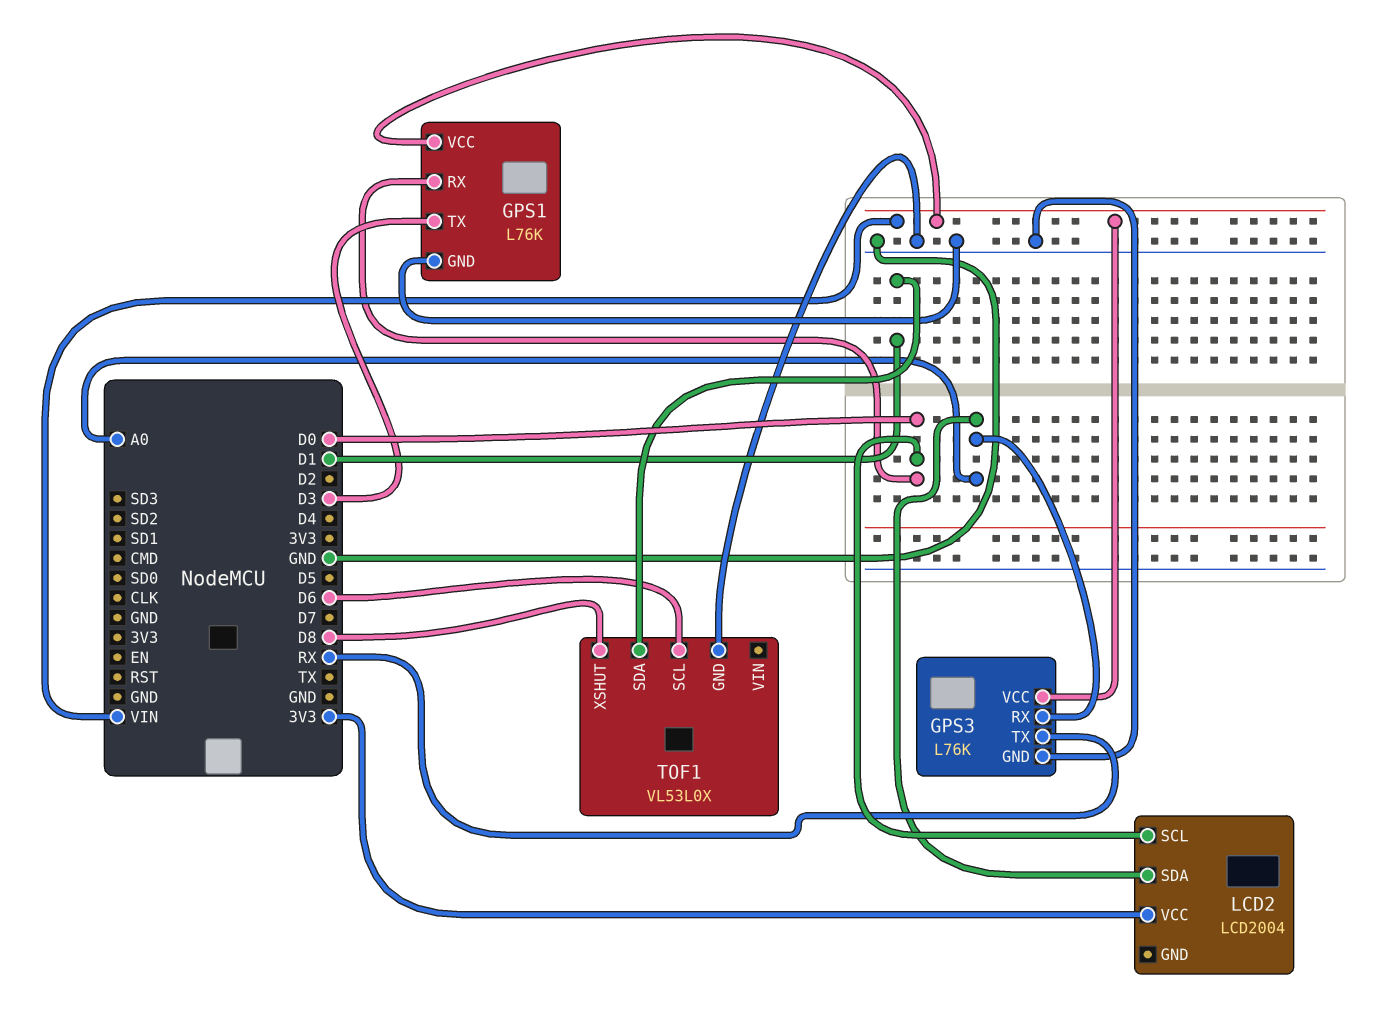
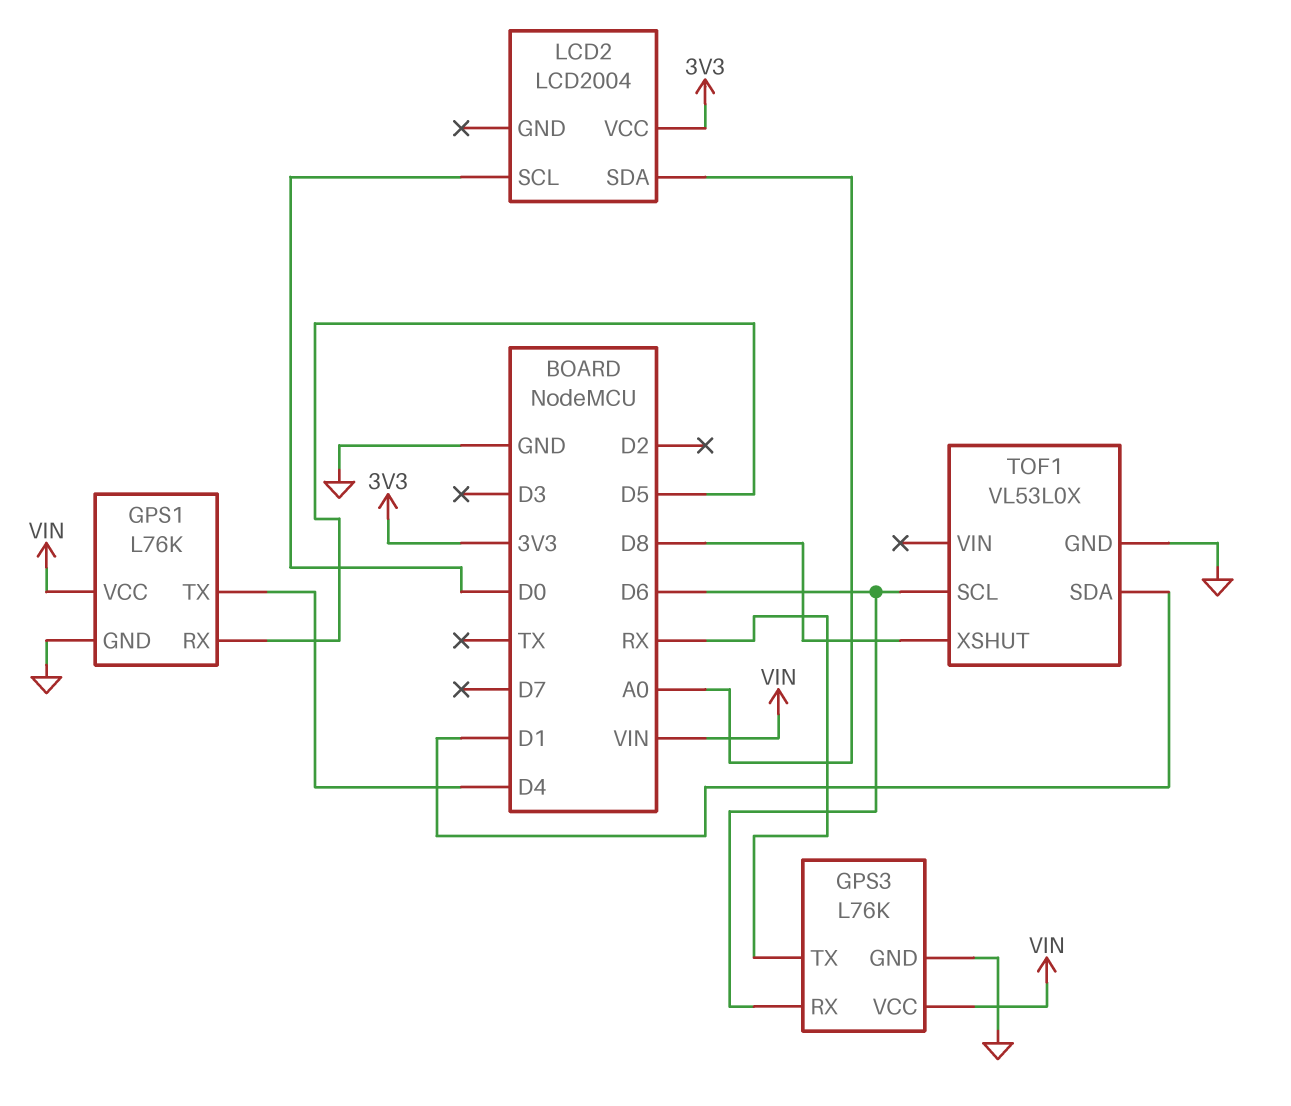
GPS1 pin RX: D0 -> D5
GPS1 pin TX: D3 -> D4
GPS3 pin RX: A0 -> D6

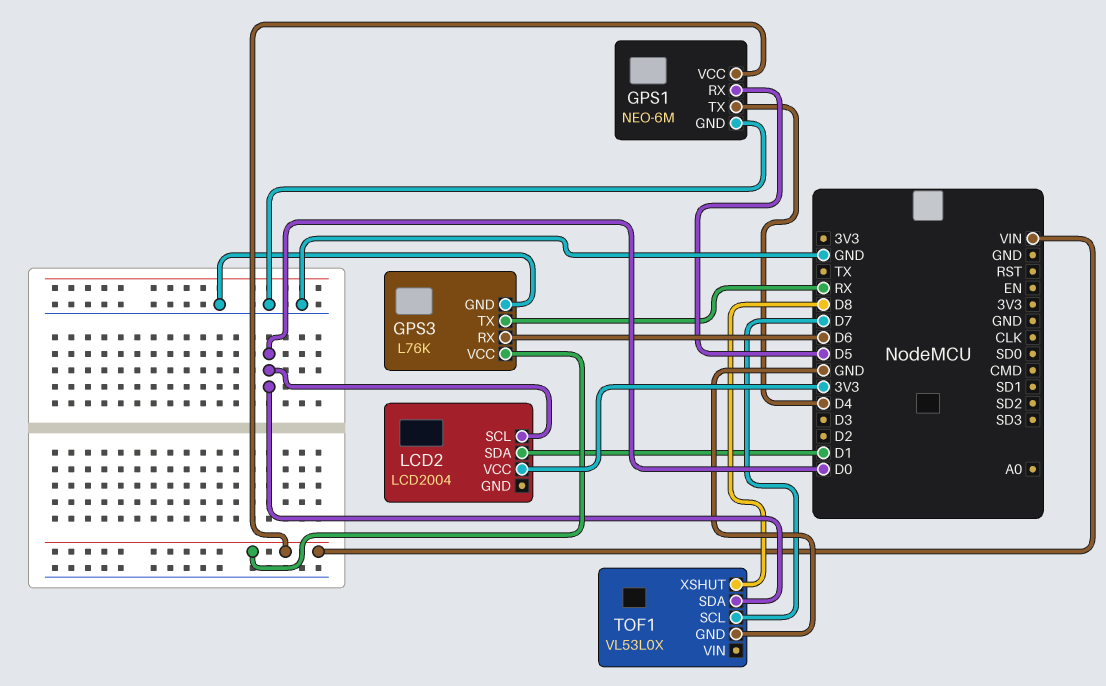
GPS1: L76K -> NEO-6M
LCD2 pin SDA: A0 -> D1
TOF1 pin SCL: D6 -> D7
TOF1 pin SDA: D1 -> D0

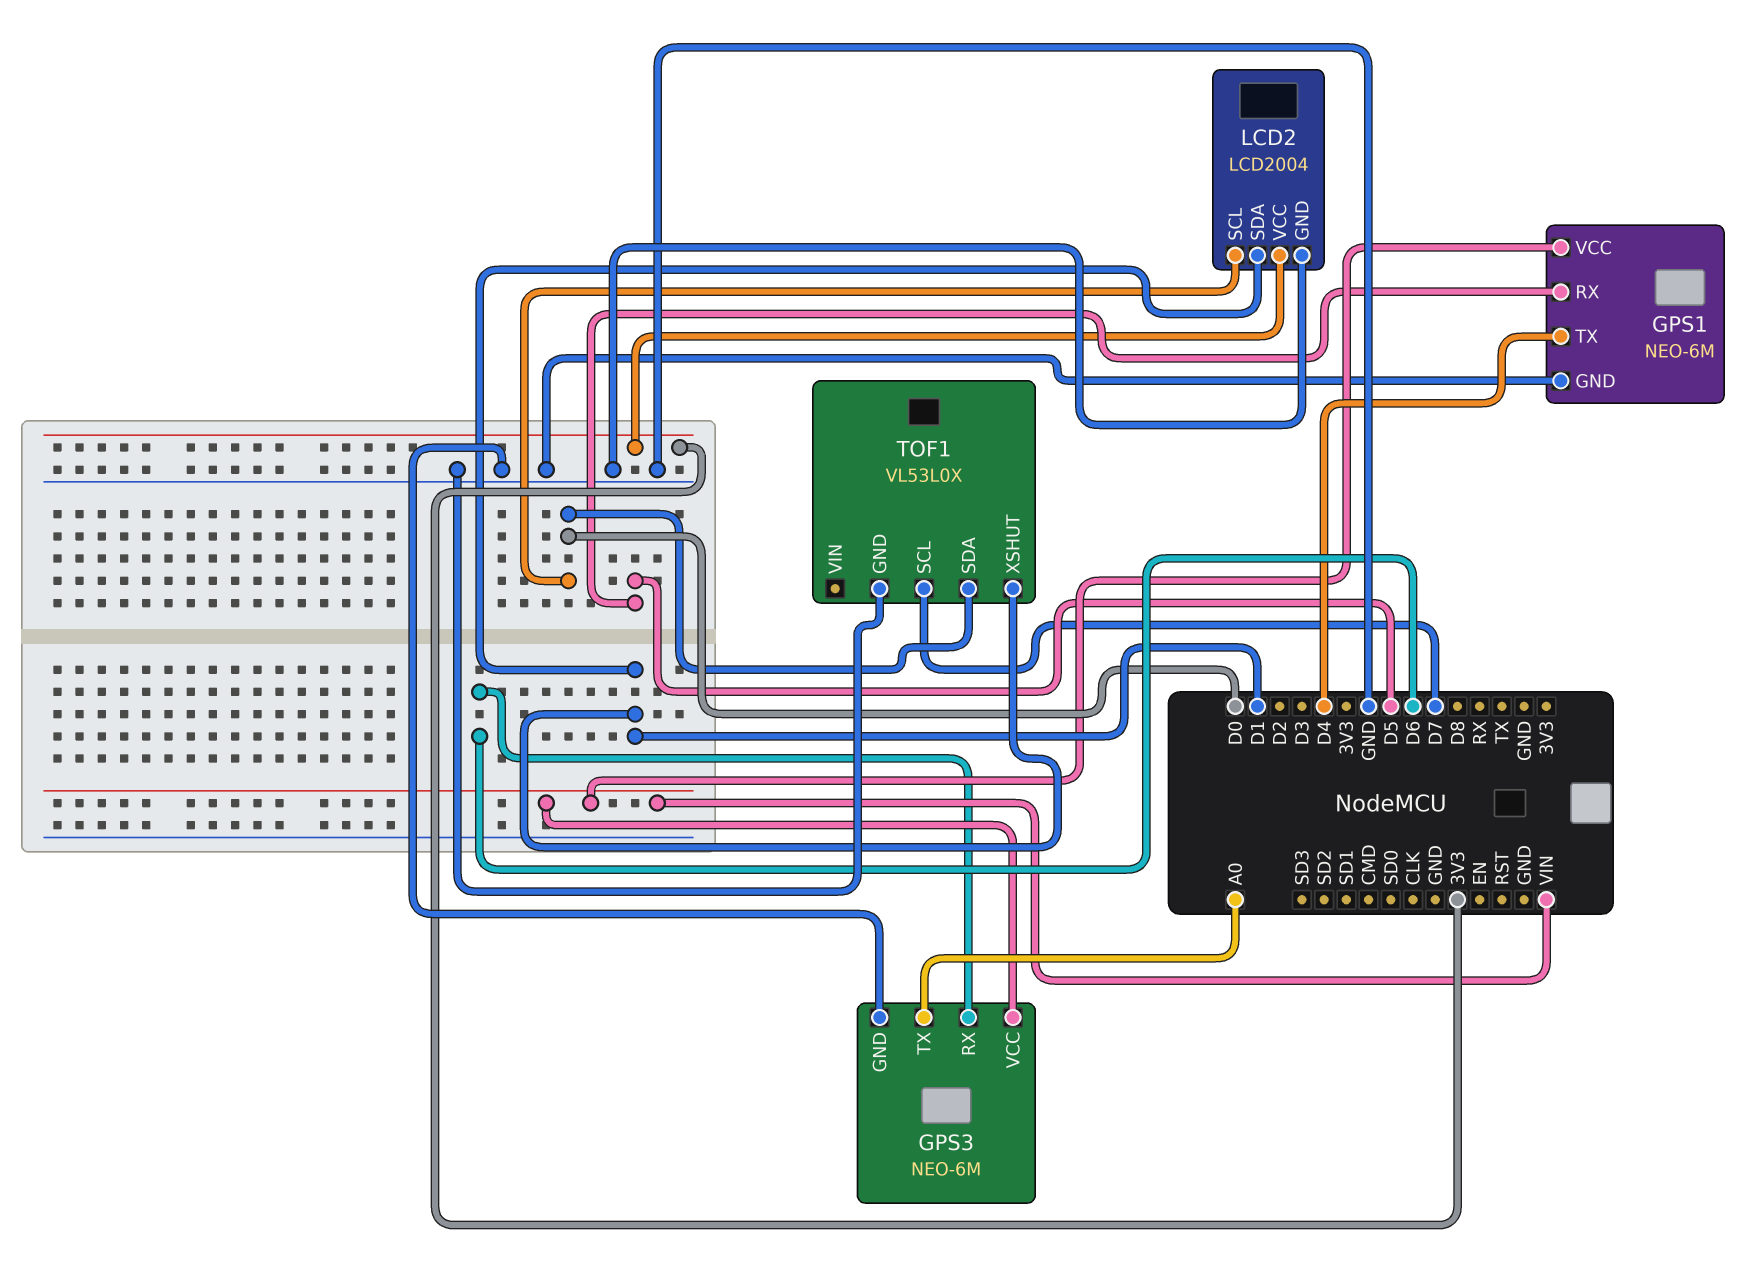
GPS3: L76K -> NEO-6M
GPS3 pin TX: RX -> A0
LCD2 pin GND: none -> GND
TOF1 pin XSHUT: D8 -> D1

